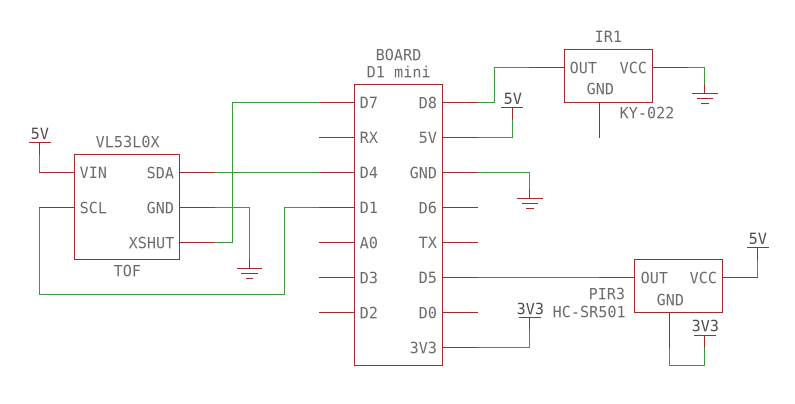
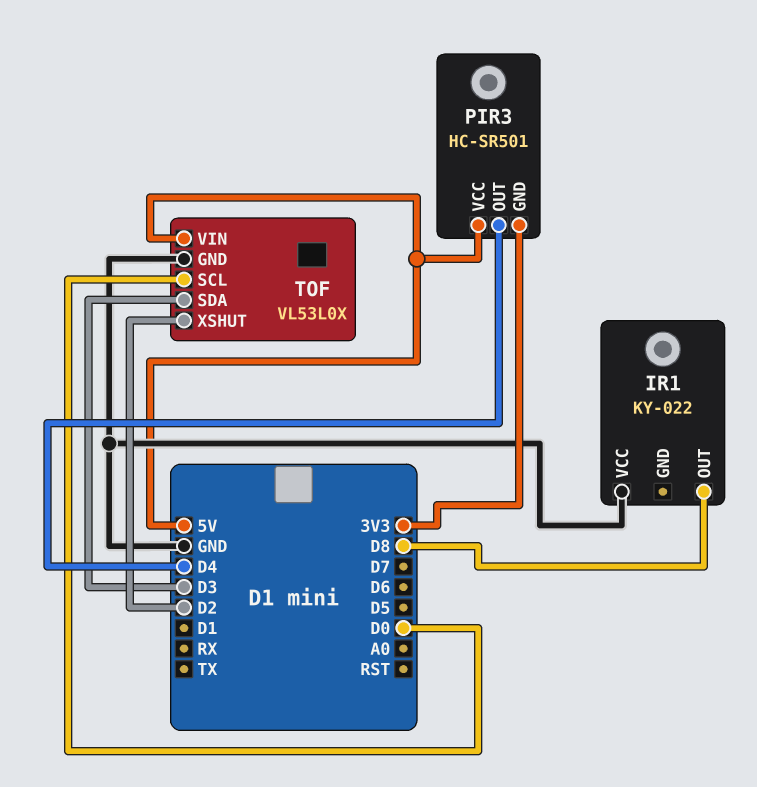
PIR3 pin OUT: D5 -> D4
TOF pin SCL: D1 -> D0
TOF pin SDA: D4 -> D3
TOF pin XSHUT: D7 -> D2

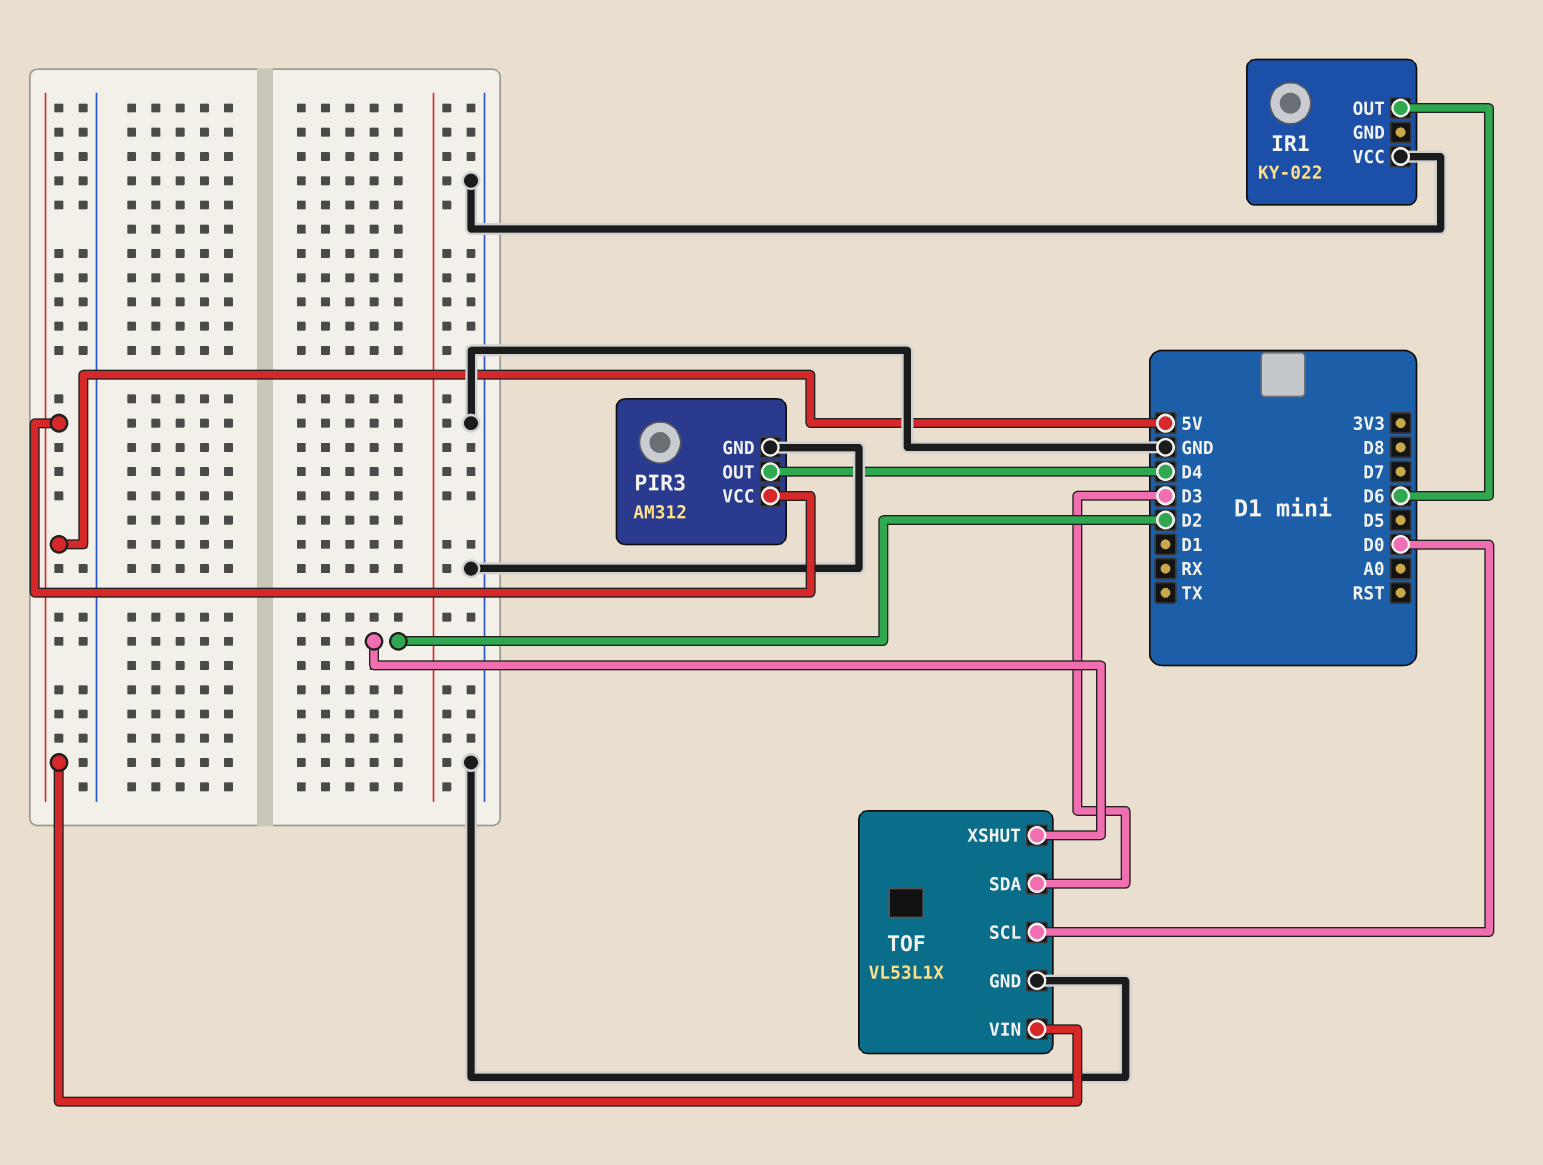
IR1 pin OUT: D8 -> D6
PIR3: HC-SR501 -> AM312
PIR3 pin GND: 3V3 -> GND
TOF: VL53L0X -> VL53L1X

